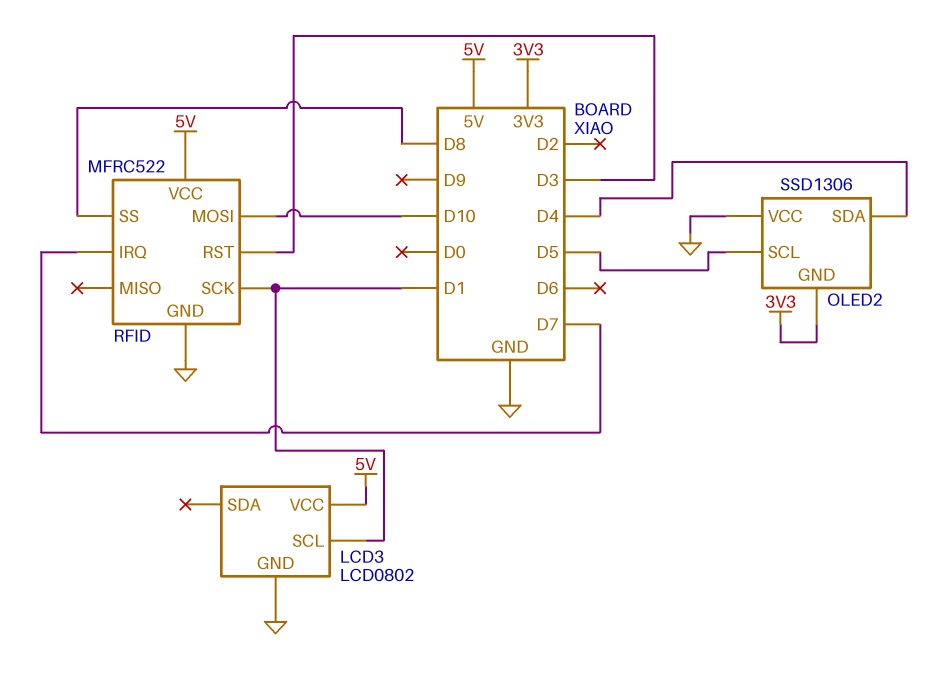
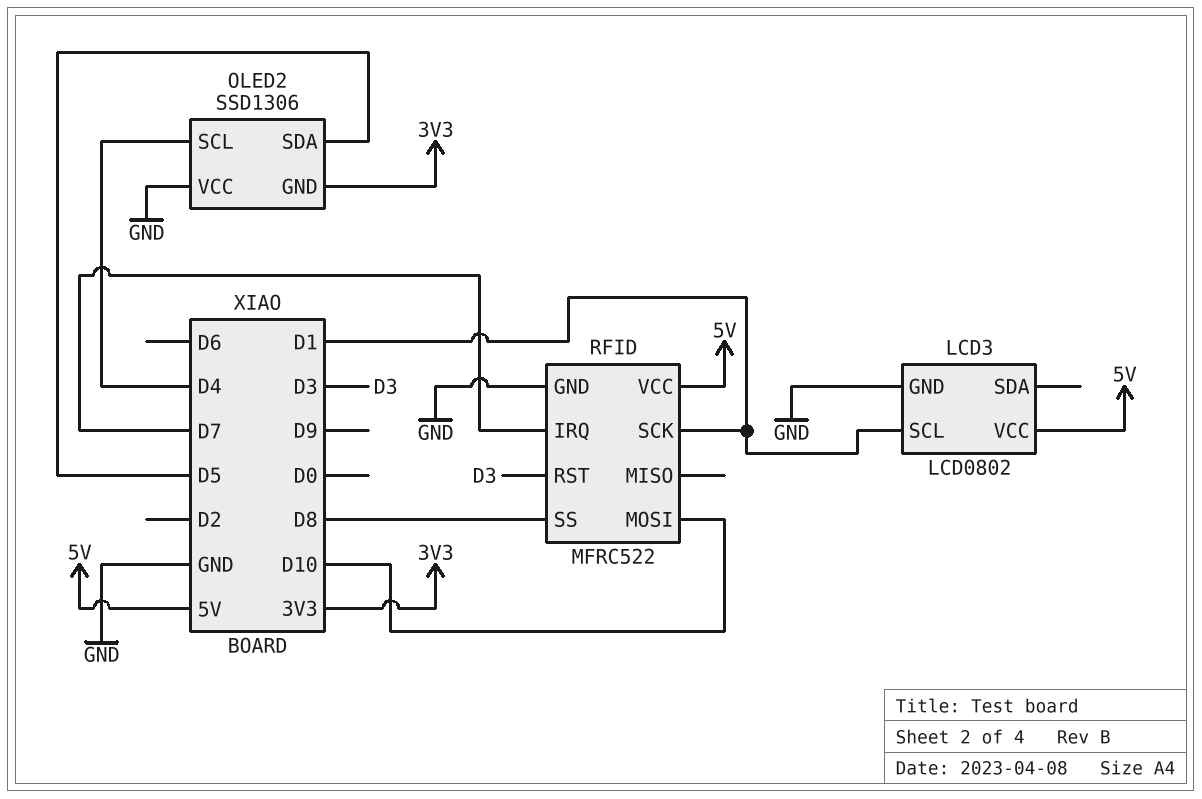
OLED2 pin SCL: D5 -> D4
OLED2 pin SDA: D4 -> D5

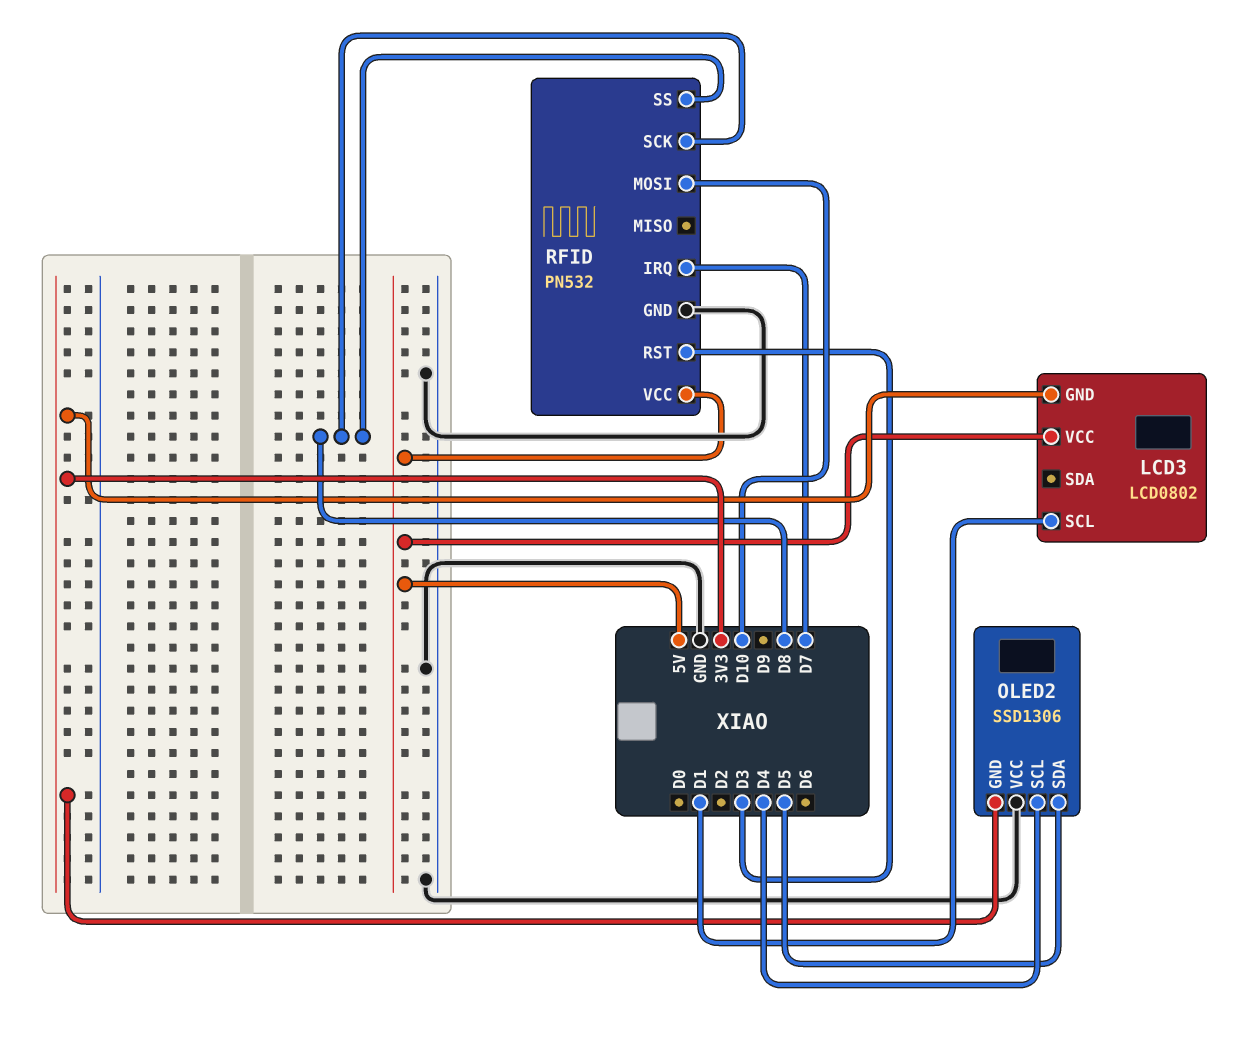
LCD3 pin GND: GND -> 3V3
RFID: MFRC522 -> PN532
RFID pin SCK: D1 -> D8

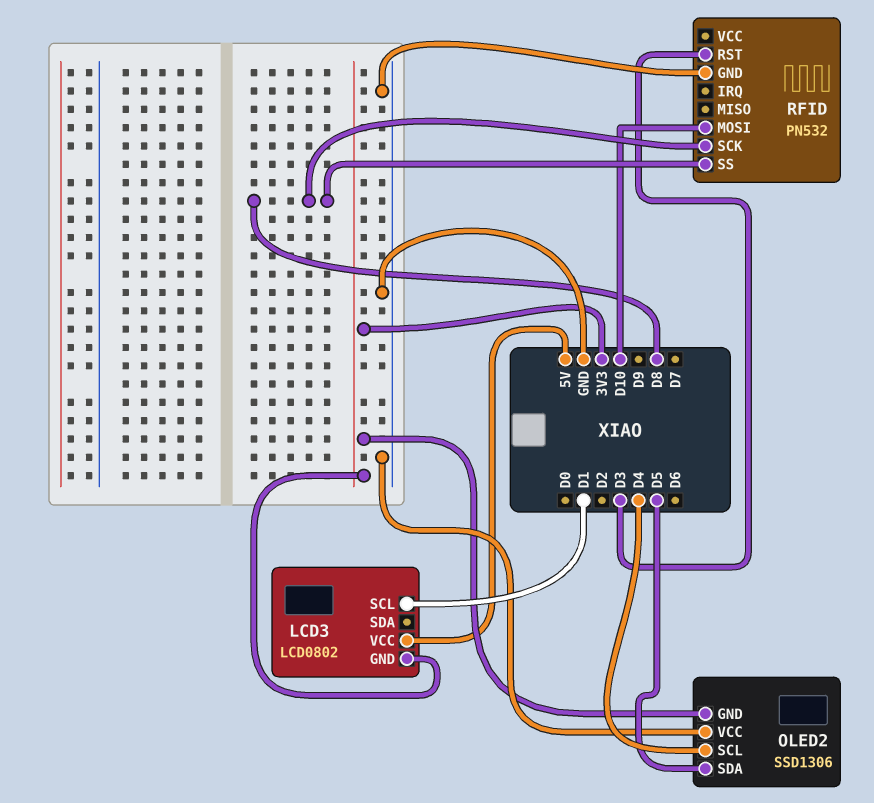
RFID pin IRQ: D7 -> none
RFID pin VCC: 5V -> none

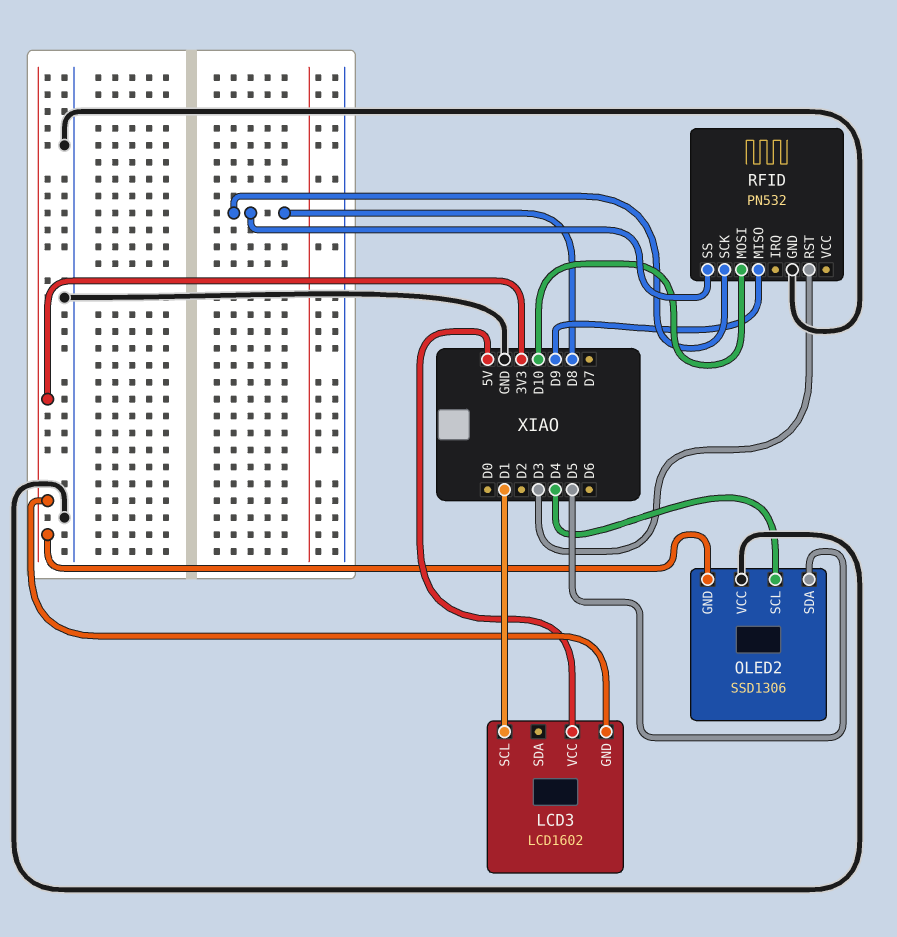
LCD3: LCD0802 -> LCD1602
RFID pin MISO: none -> D9

